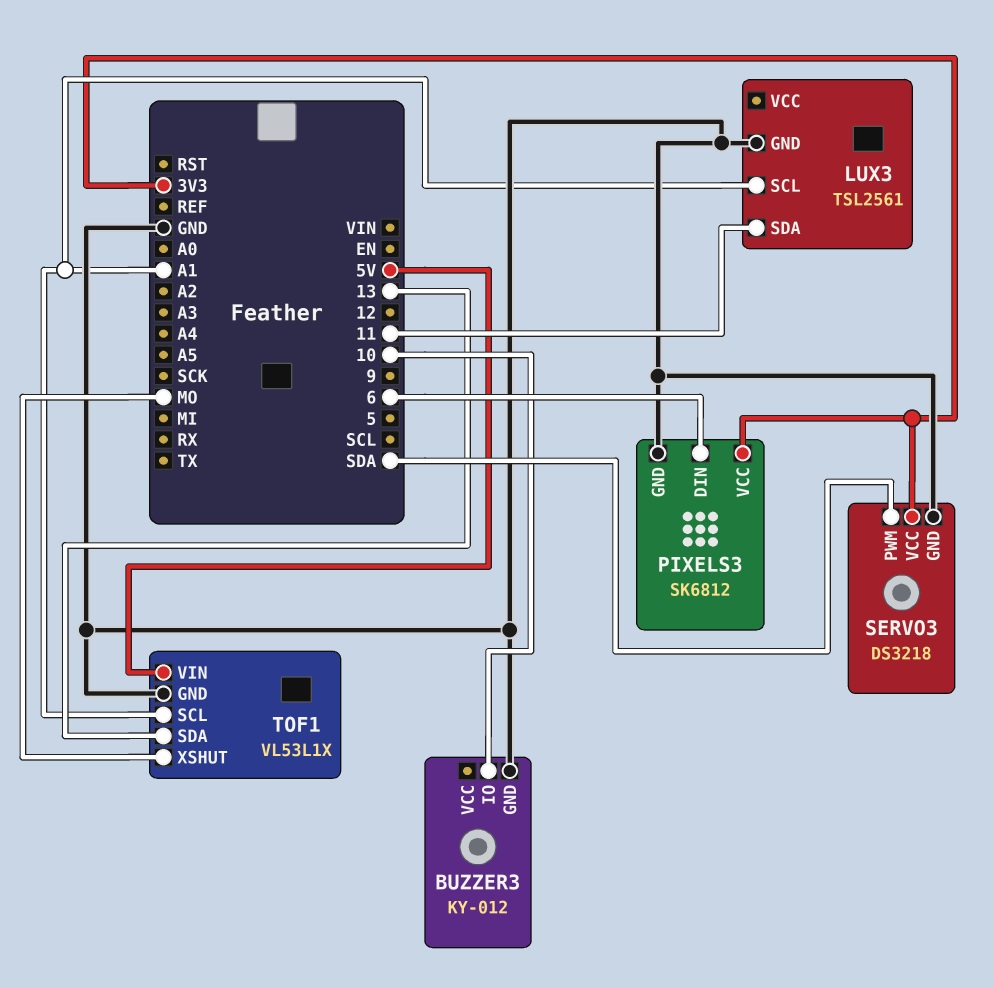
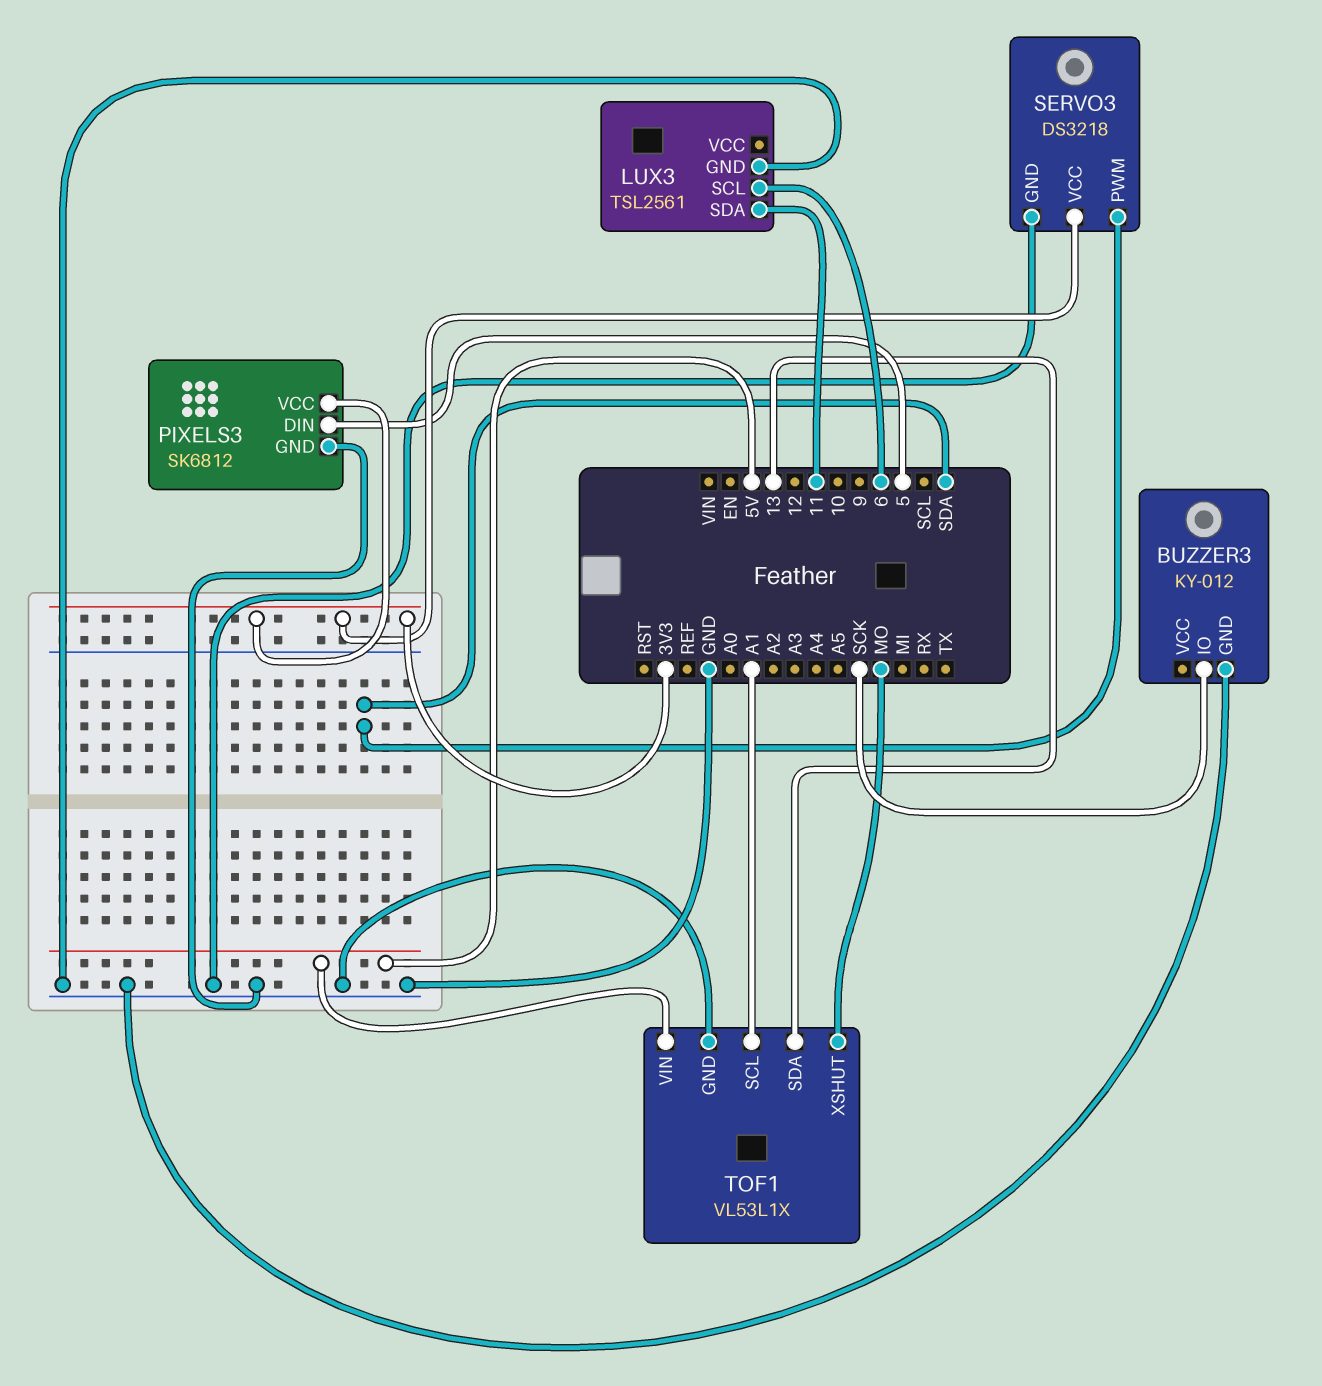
BUZZER3 pin IO: 10 -> SCK
LUX3 pin SCL: A1 -> 6
PIXELS3 pin DIN: 6 -> 5

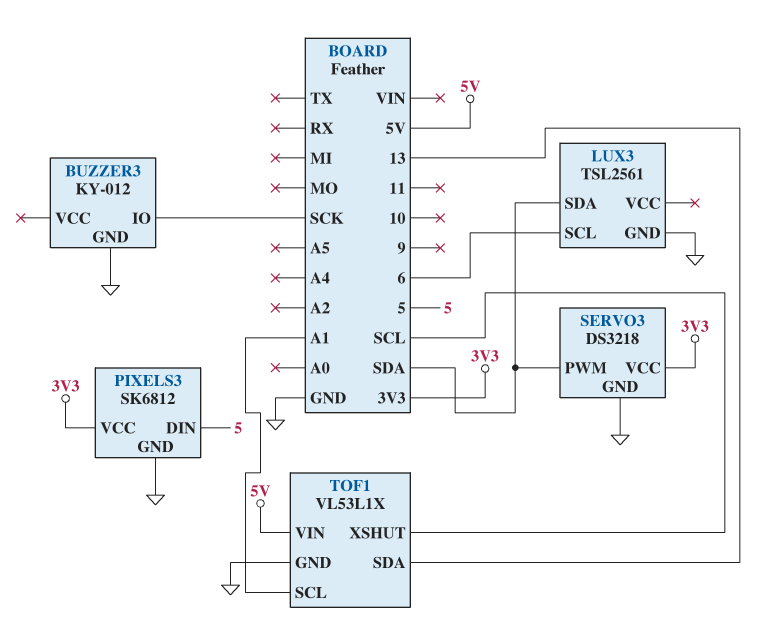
LUX3 pin SDA: 11 -> SDA
TOF1 pin XSHUT: MO -> SCL

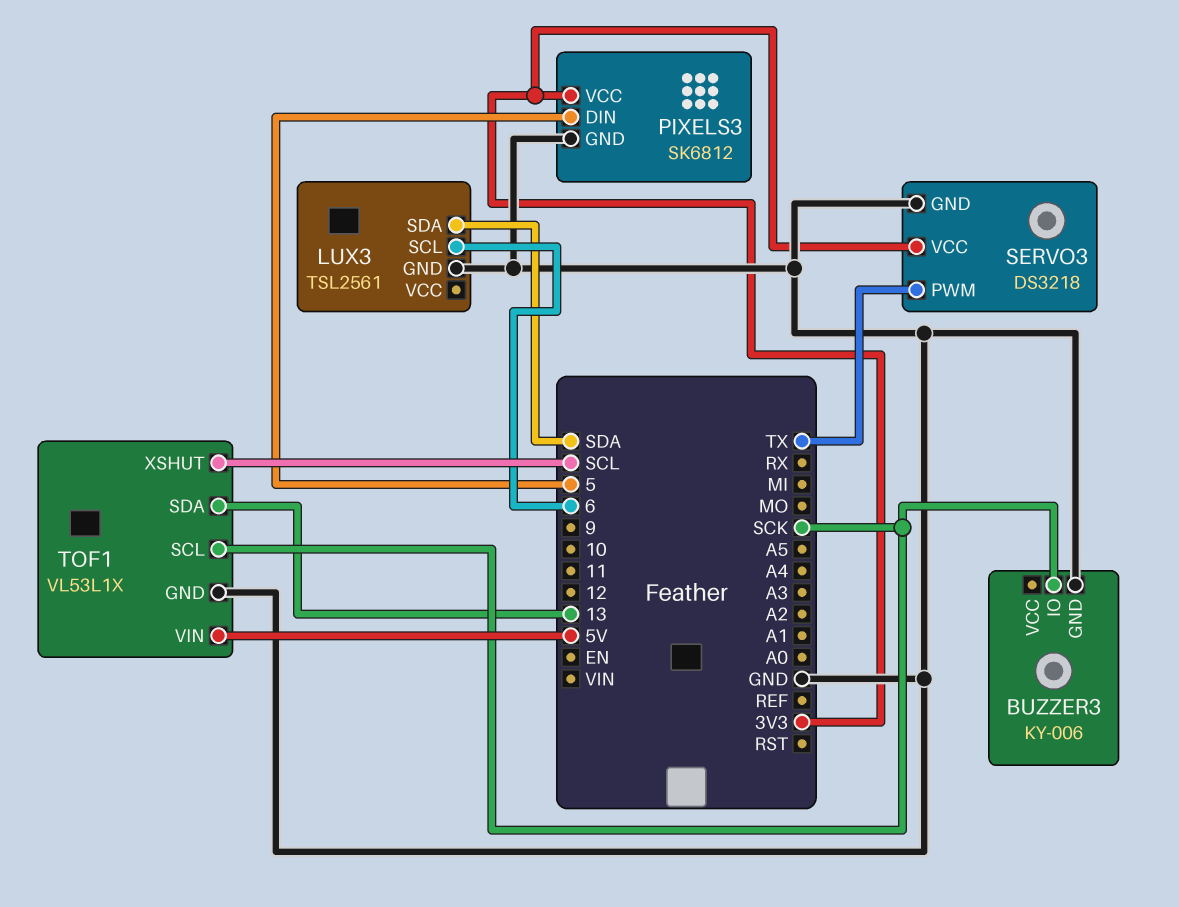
BUZZER3: KY-012 -> KY-006
SERVO3 pin PWM: SDA -> TX
TOF1 pin SCL: A1 -> SCK

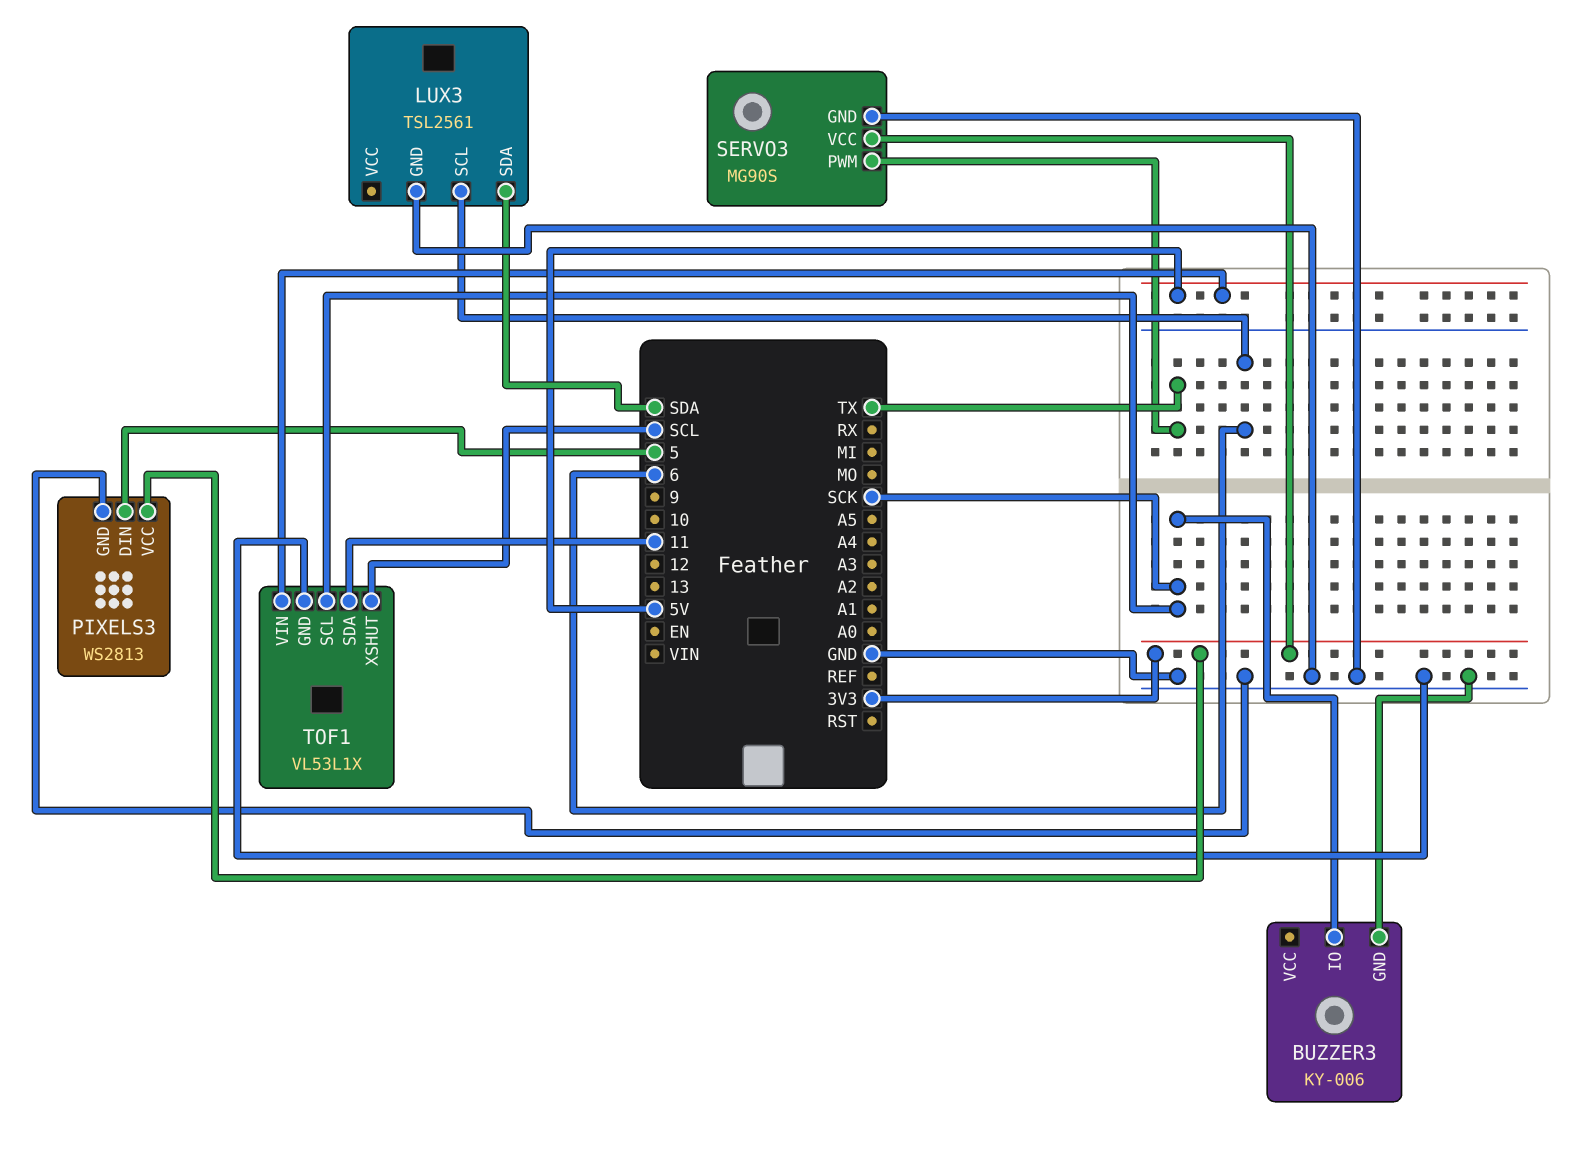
PIXELS3: SK6812 -> WS2813
SERVO3: DS3218 -> MG90S
TOF1 pin SDA: 13 -> 11

